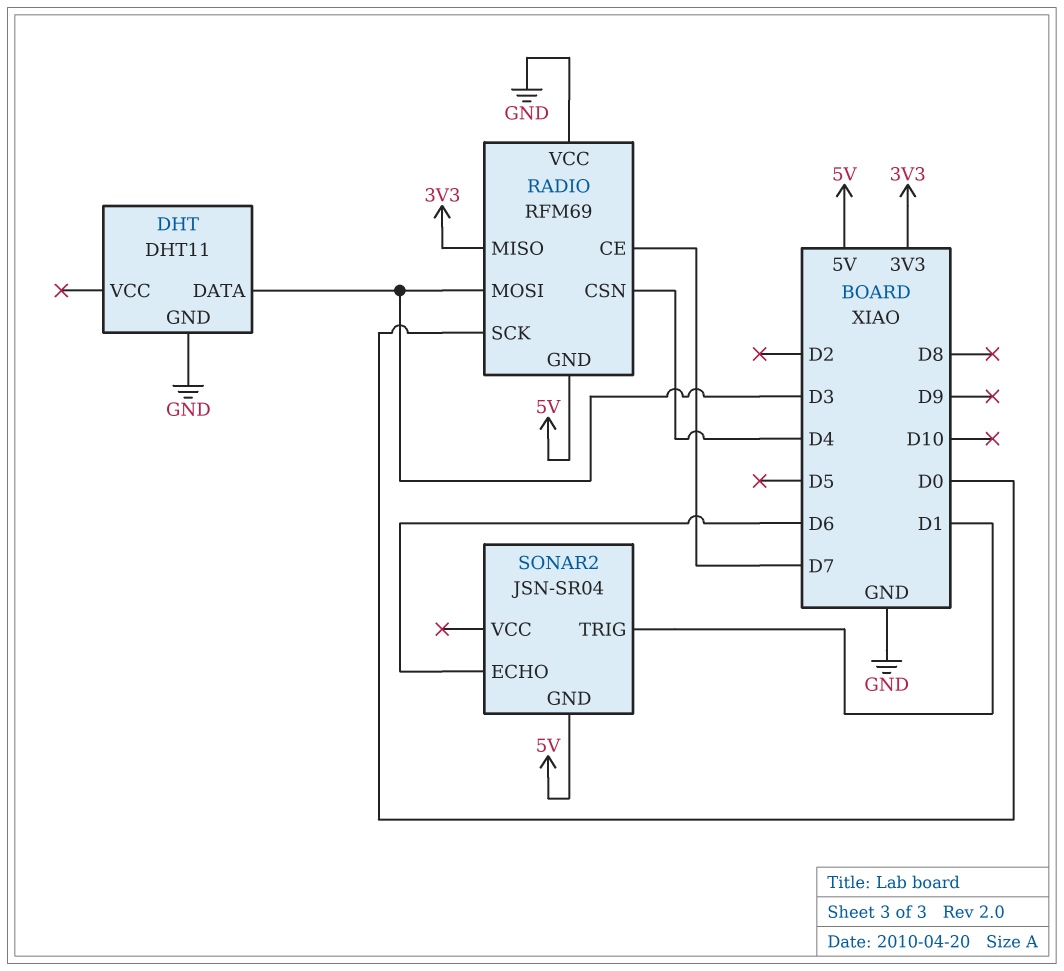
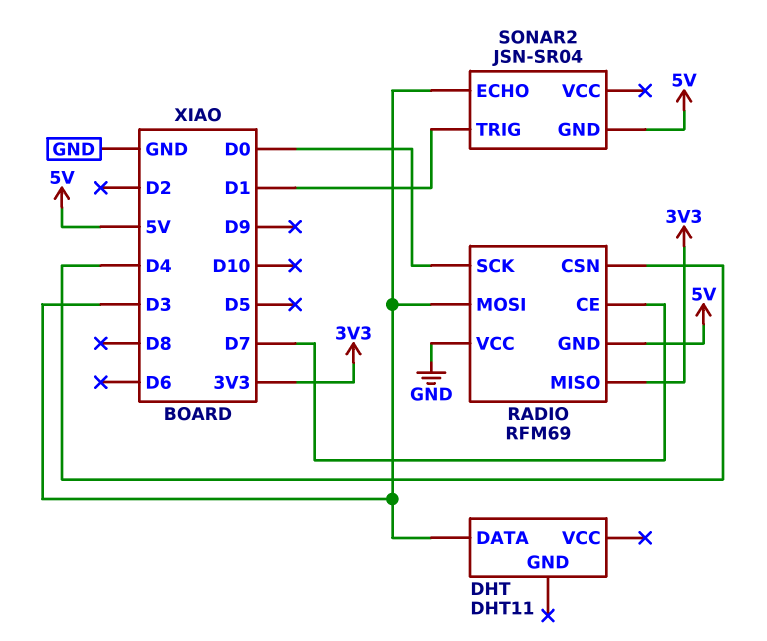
DHT pin GND: GND -> none
SONAR2 pin ECHO: D6 -> D3

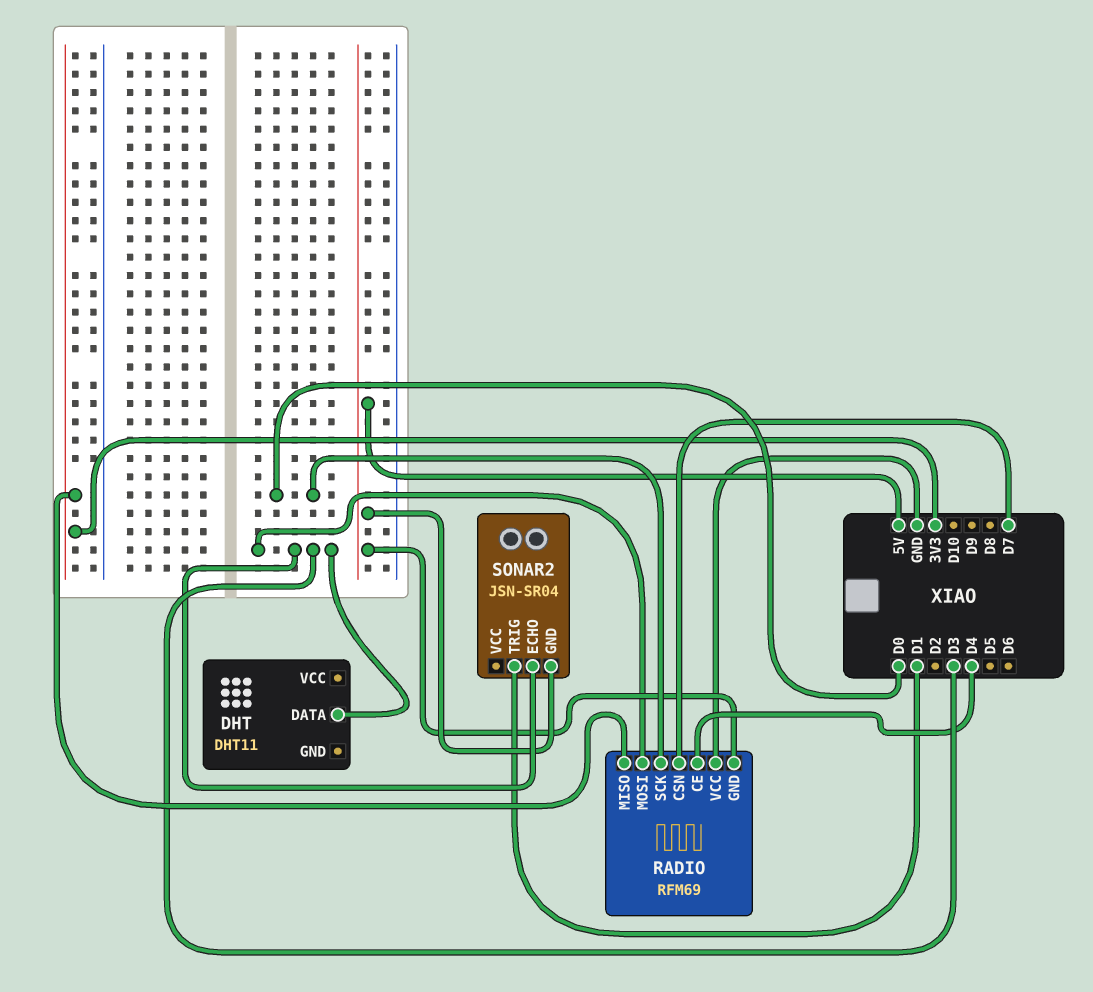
RADIO pin CE: D7 -> D4
RADIO pin CSN: D4 -> D7

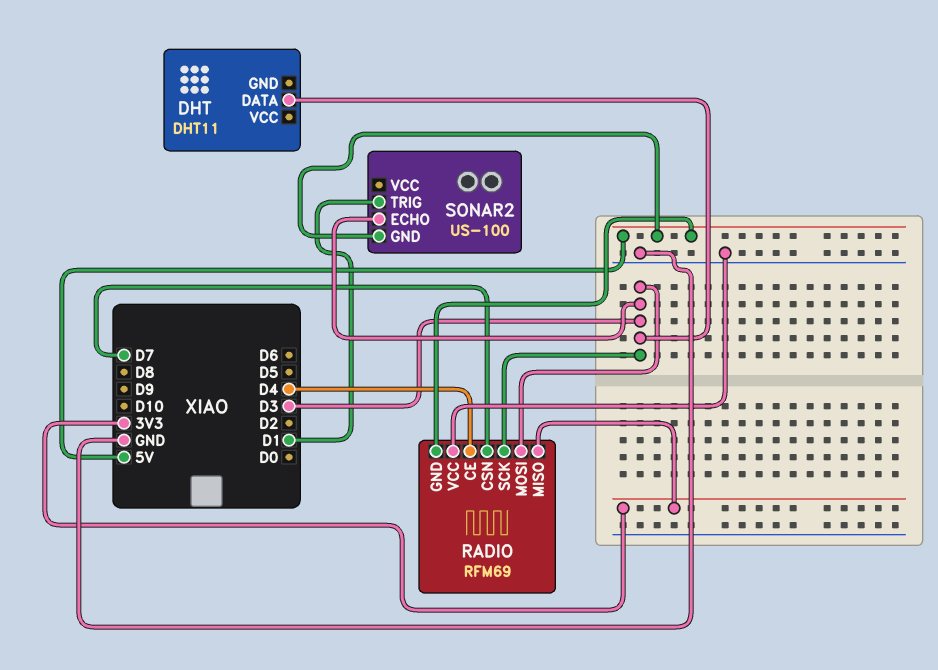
RADIO pin SCK: D0 -> D3
SONAR2: JSN-SR04 -> US-100

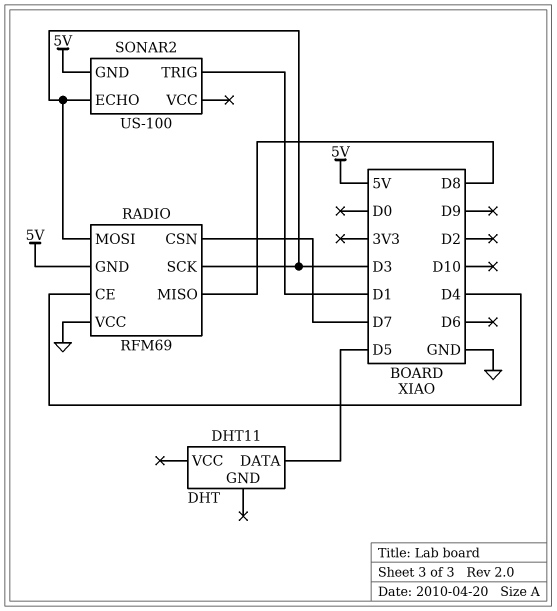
DHT pin DATA: D3 -> D5
RADIO pin MISO: 3V3 -> D8

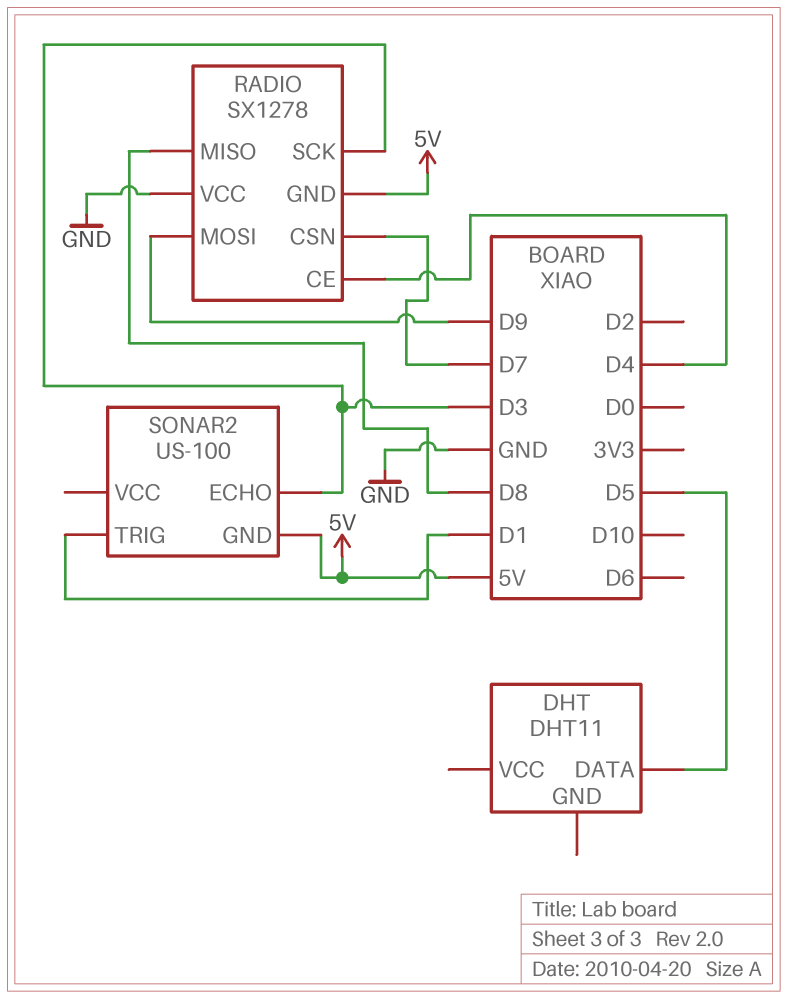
RADIO: RFM69 -> SX1278
RADIO pin MOSI: D3 -> D9

